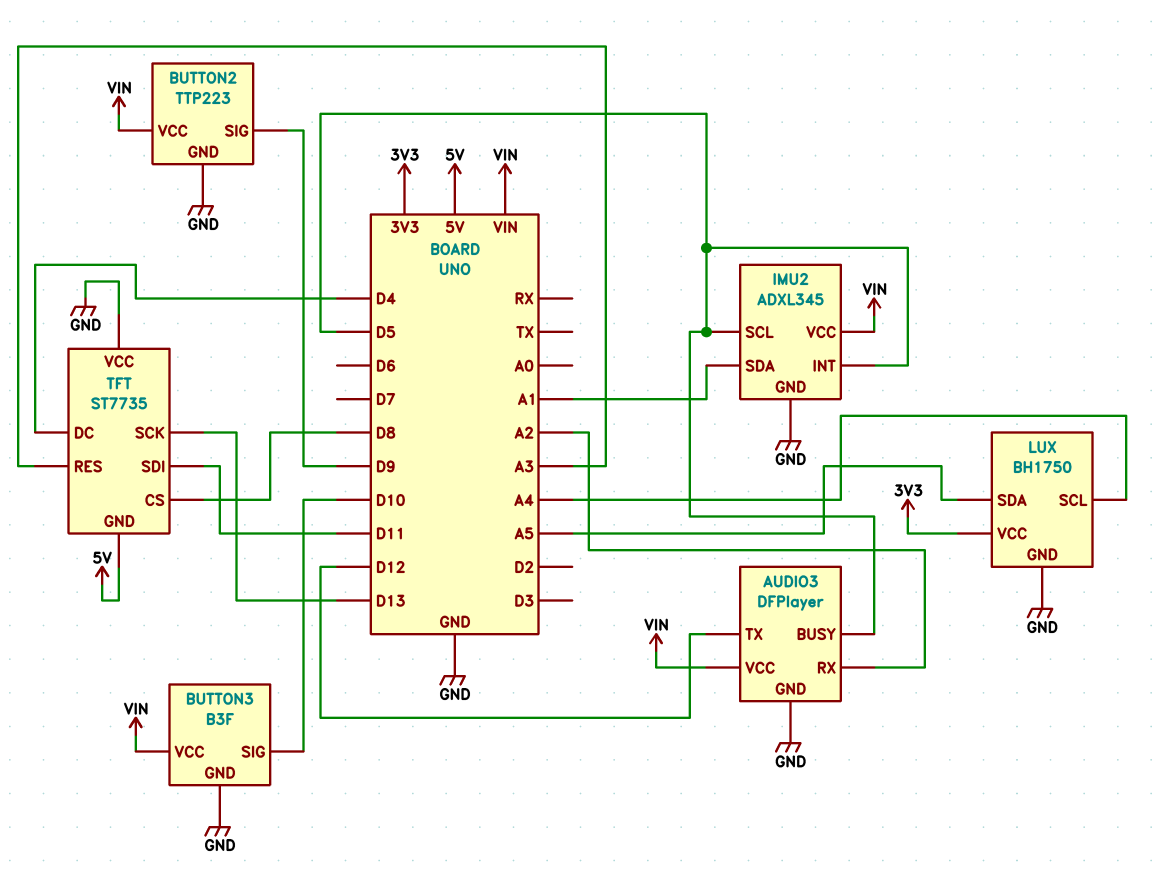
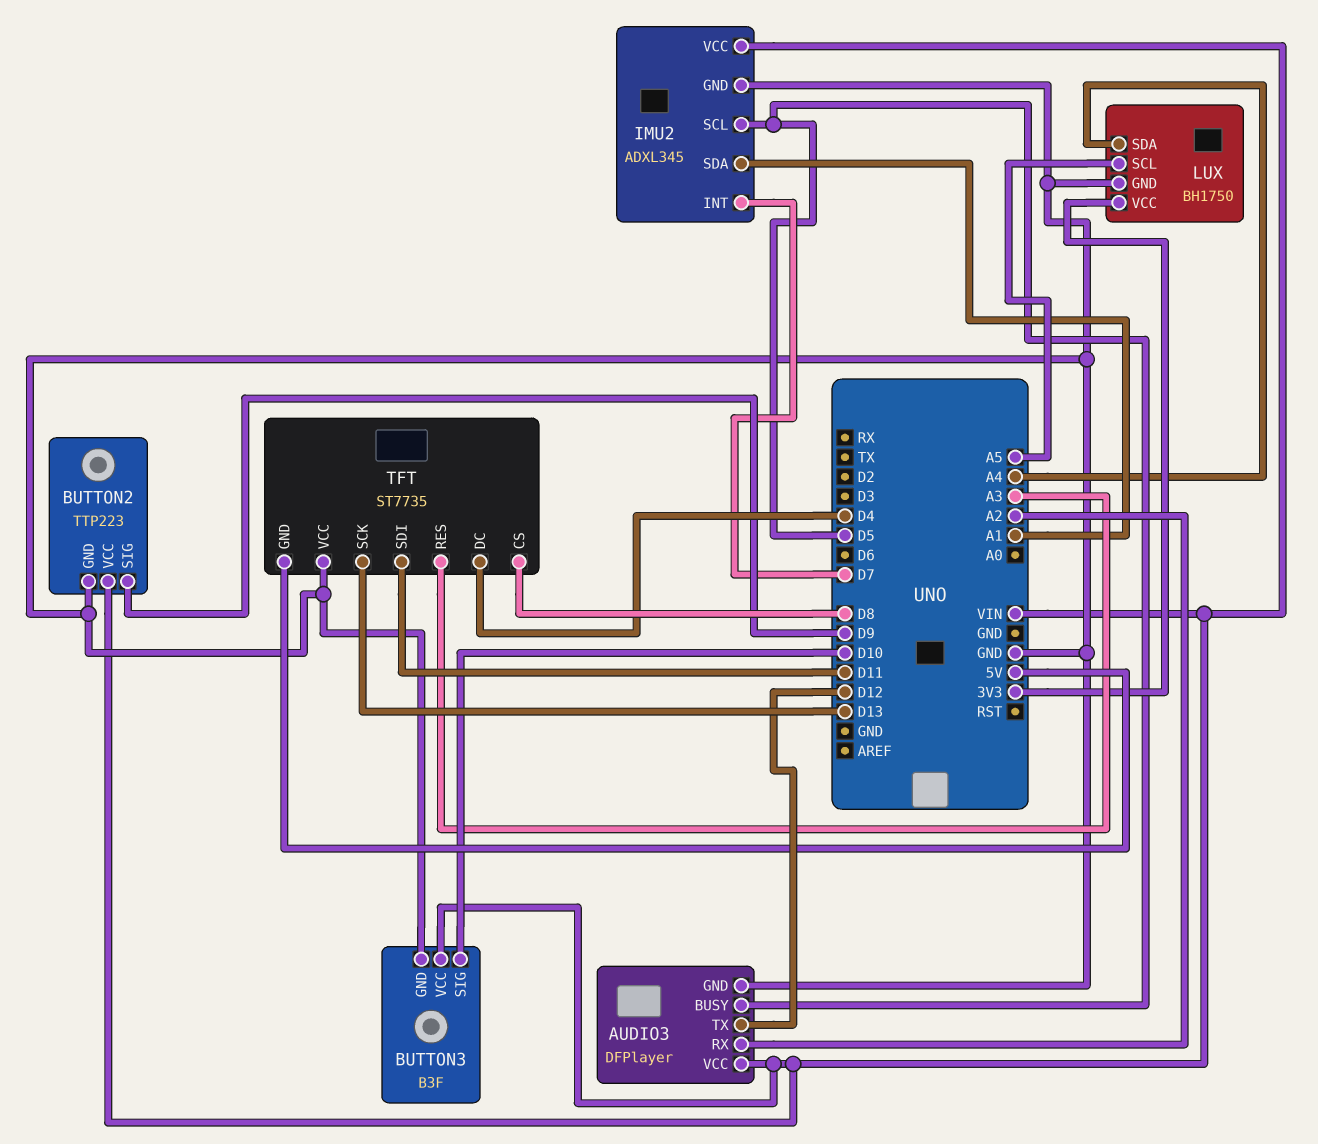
IMU2 pin INT: D5 -> D7
LUX pin SCL: A4 -> A5
LUX pin SDA: A5 -> A4

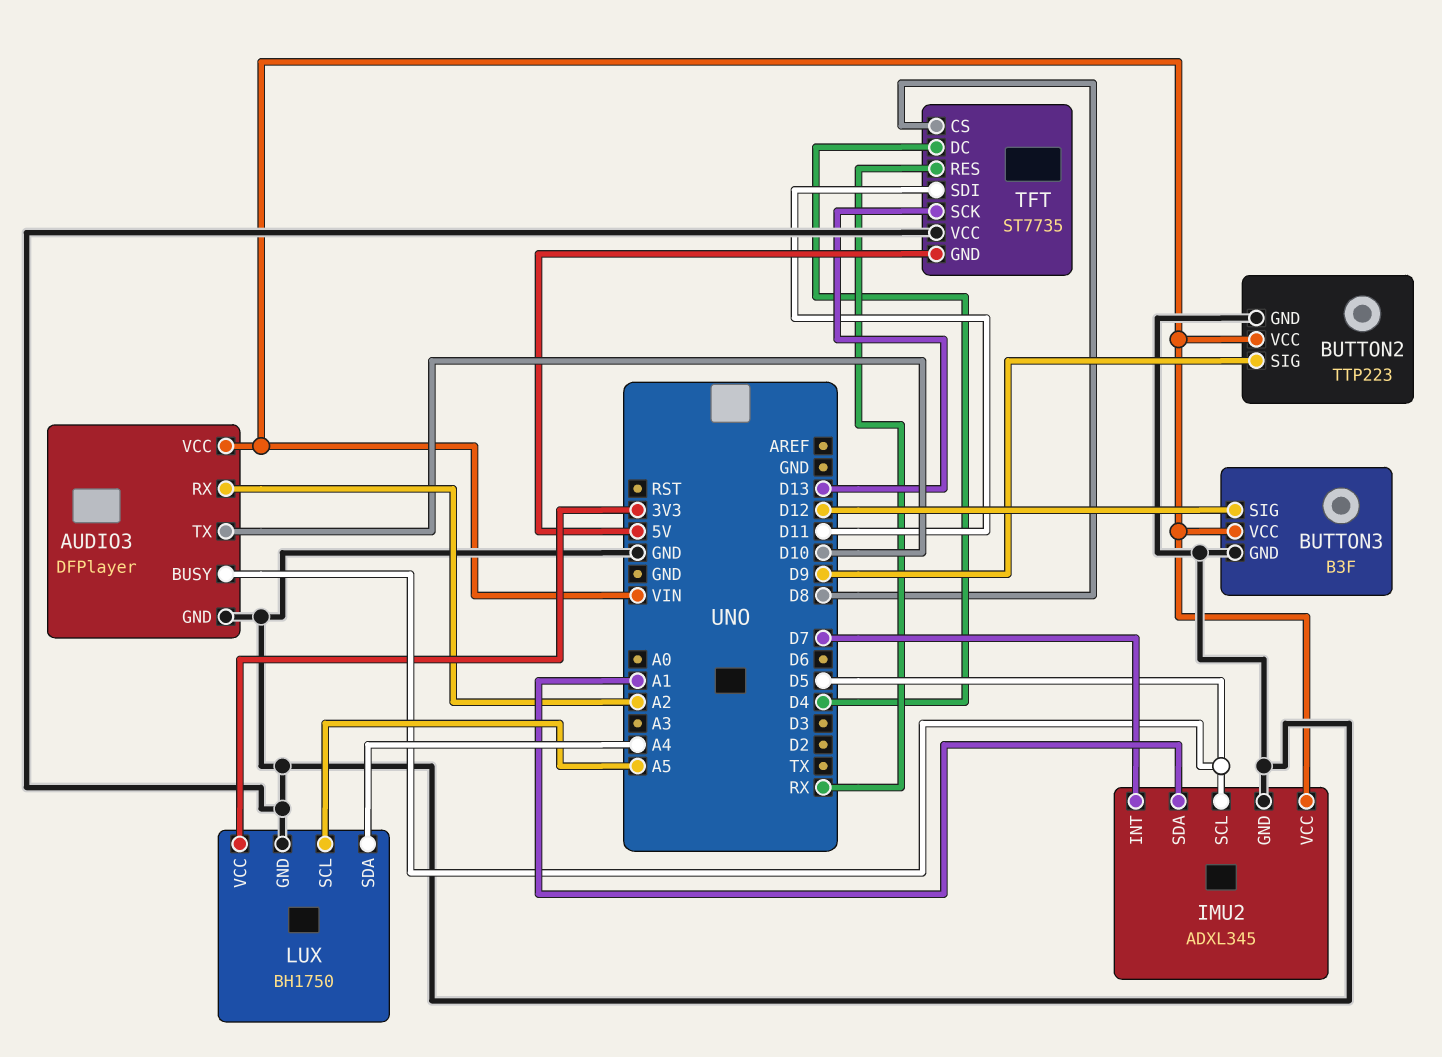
AUDIO3 pin TX: D12 -> D10
BUTTON3 pin SIG: D10 -> D12
TFT pin RES: A3 -> RX

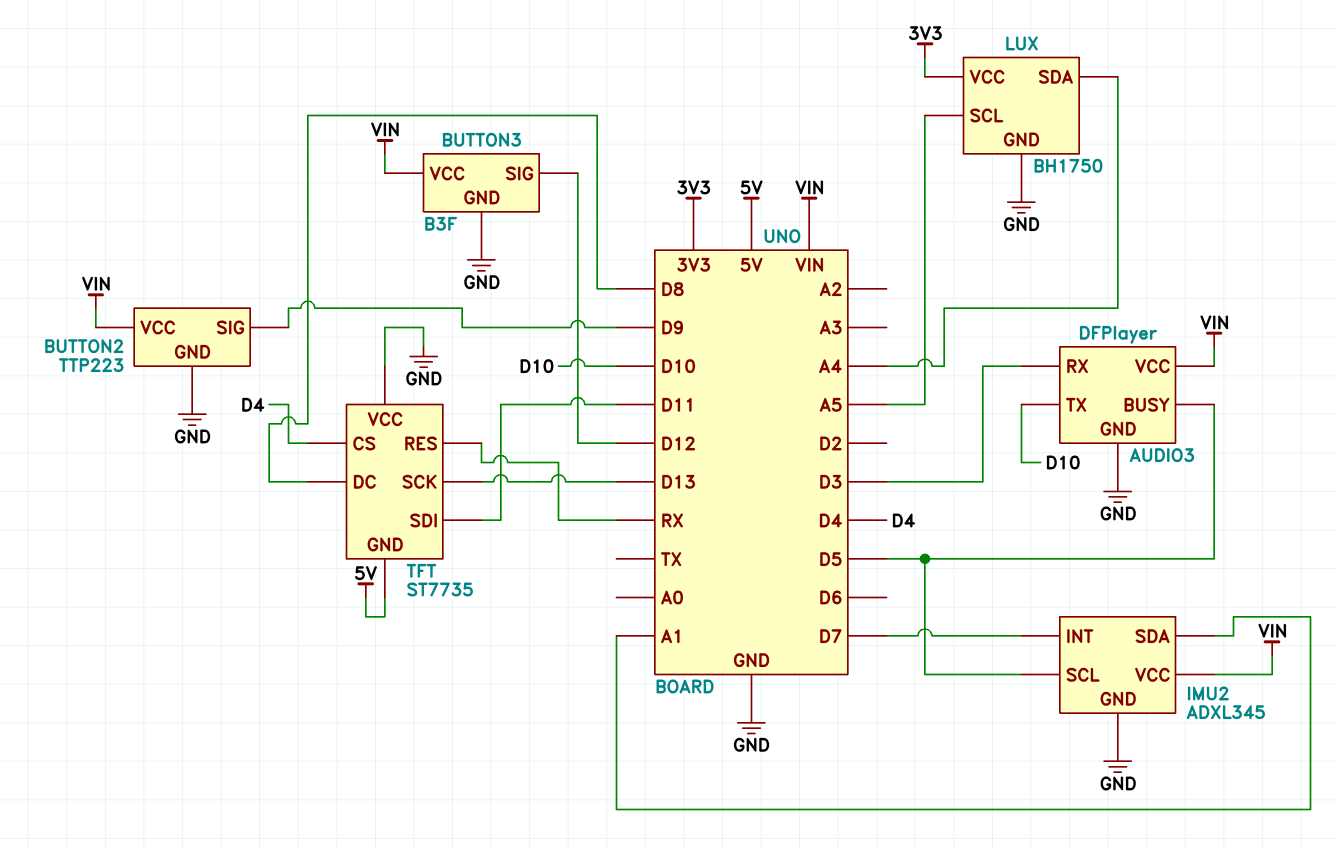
AUDIO3 pin RX: A2 -> D3
TFT pin CS: D8 -> D4
TFT pin DC: D4 -> D8

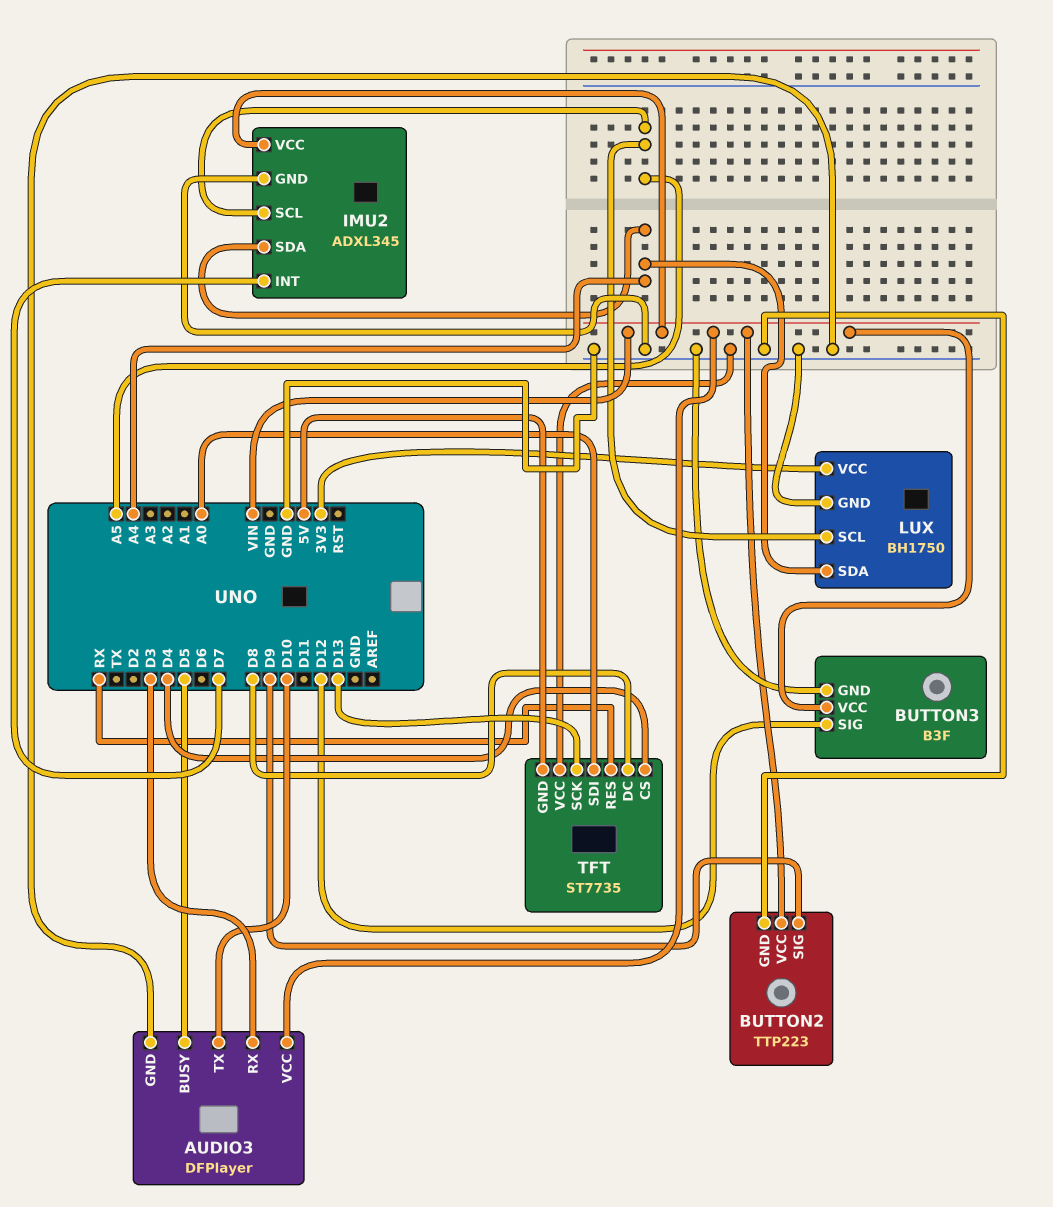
IMU2 pin SCL: D5 -> A5
IMU2 pin SDA: A1 -> A4
TFT pin SDI: D11 -> A0

